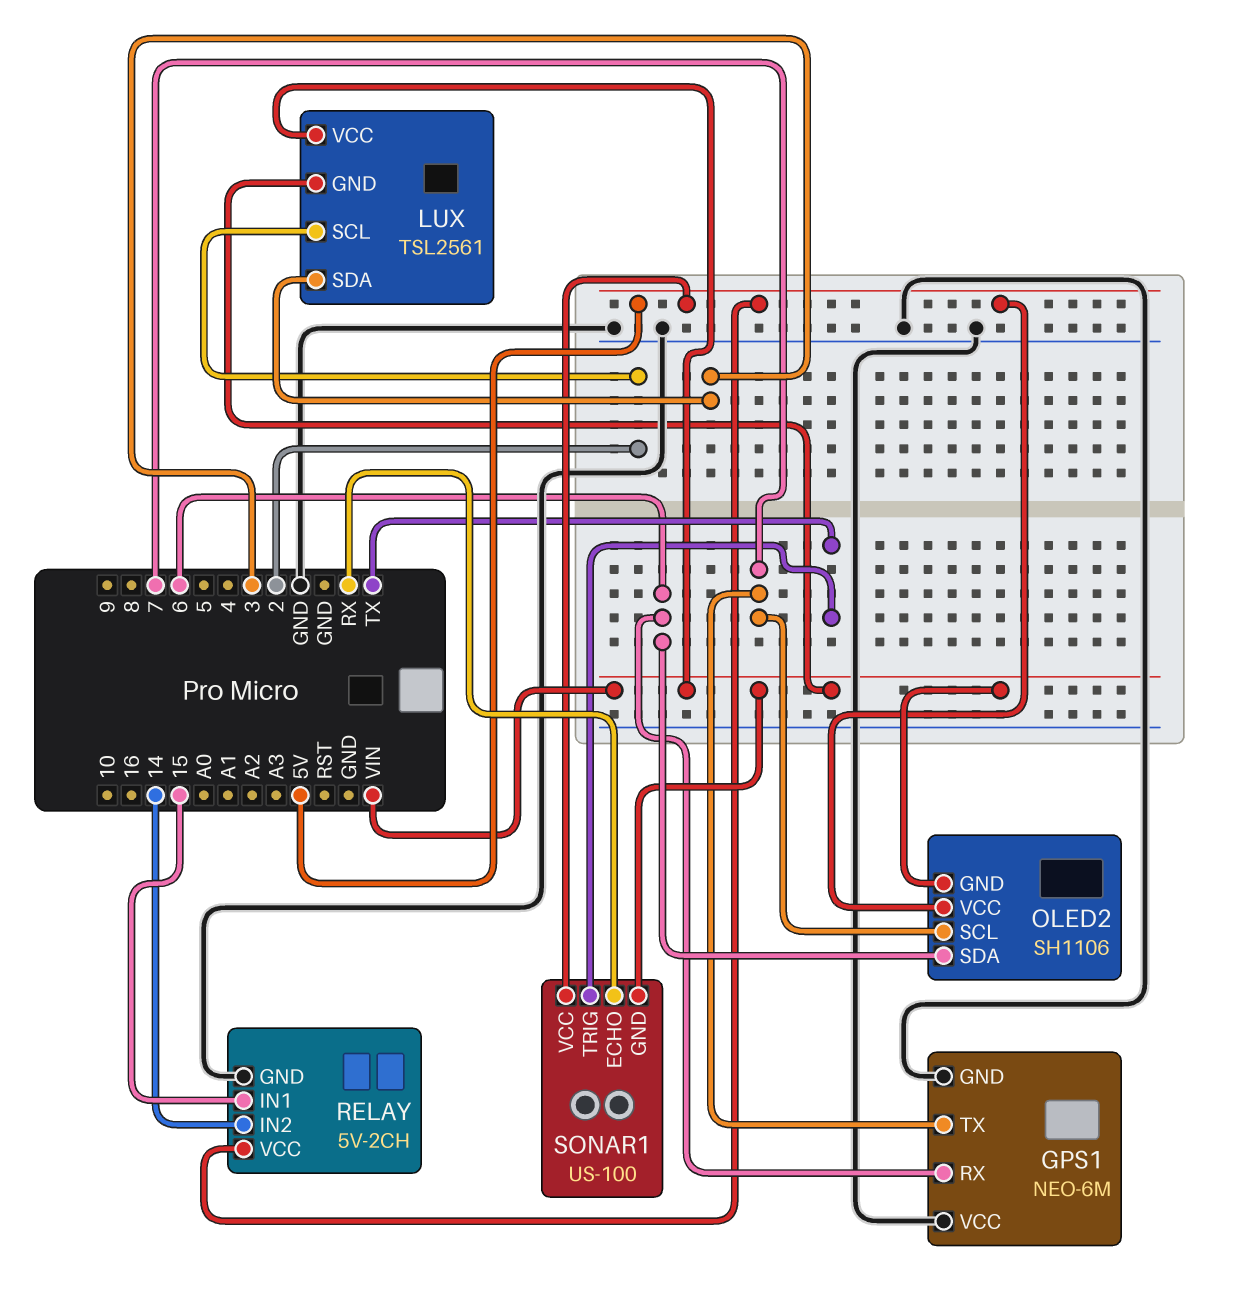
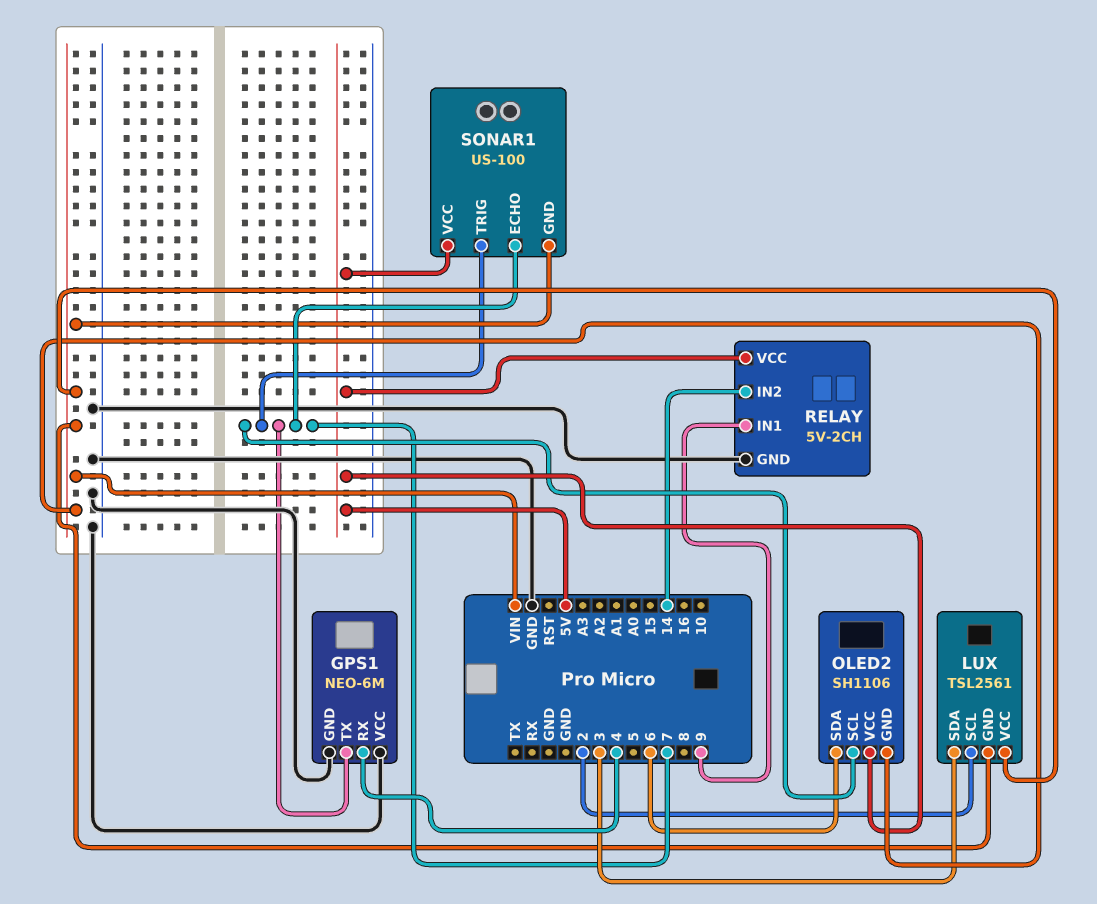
GPS1 pin RX: 6 -> 4
RELAY pin IN1: 15 -> 9
SONAR1 pin ECHO: RX -> 7
SONAR1 pin TRIG: TX -> 7

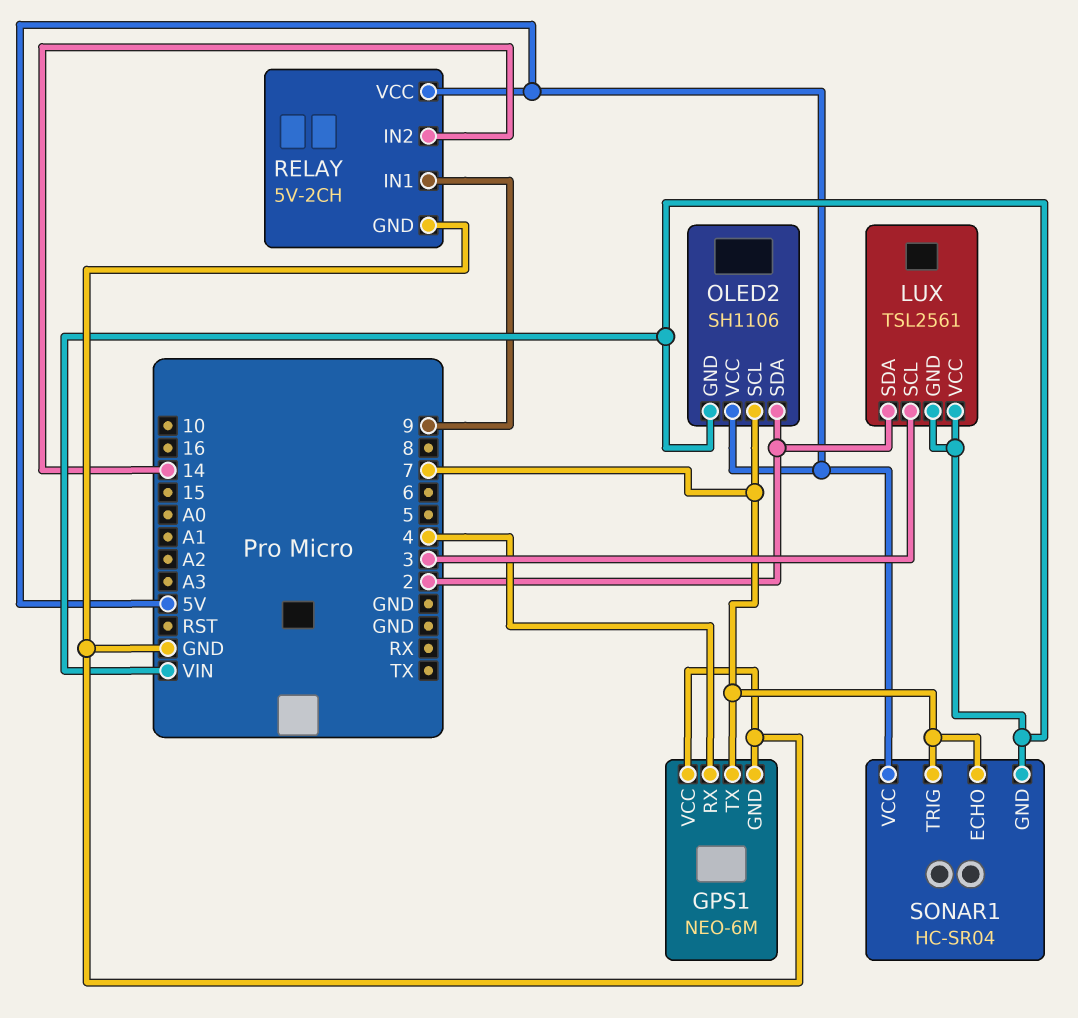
LUX pin SCL: 2 -> 3
LUX pin SDA: 3 -> 2
OLED2 pin SDA: 6 -> 2
SONAR1: US-100 -> HC-SR04

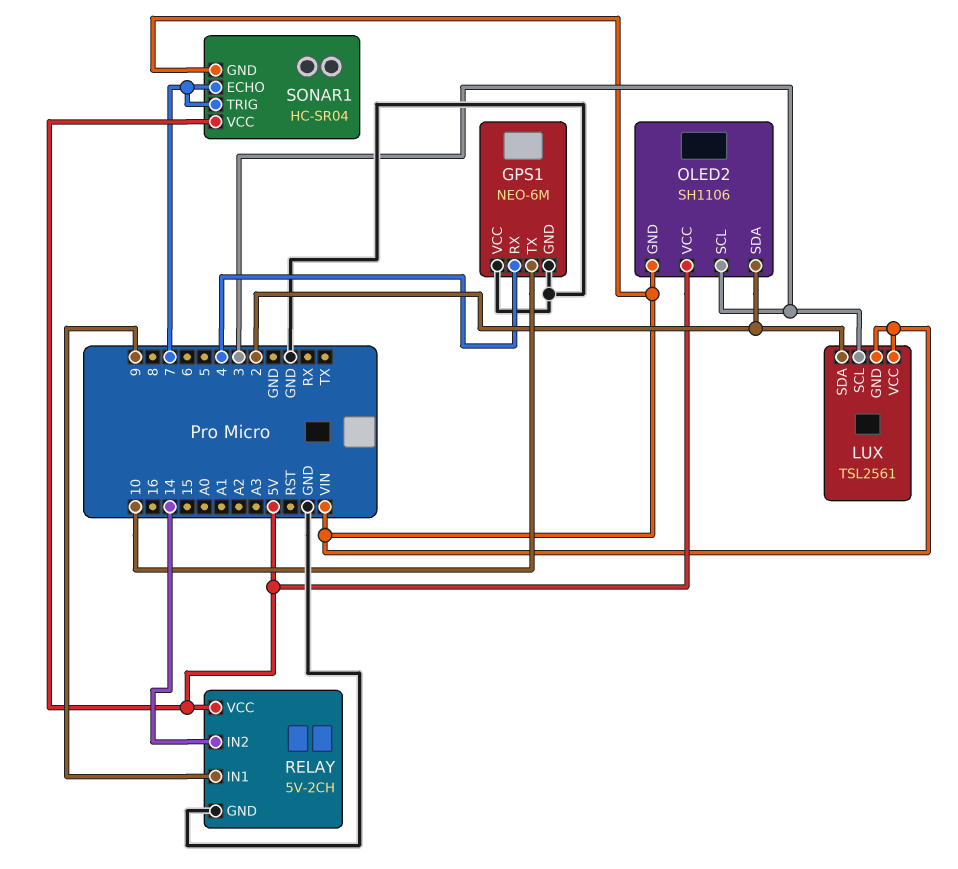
GPS1 pin TX: 7 -> 10
OLED2 pin SCL: 7 -> 3

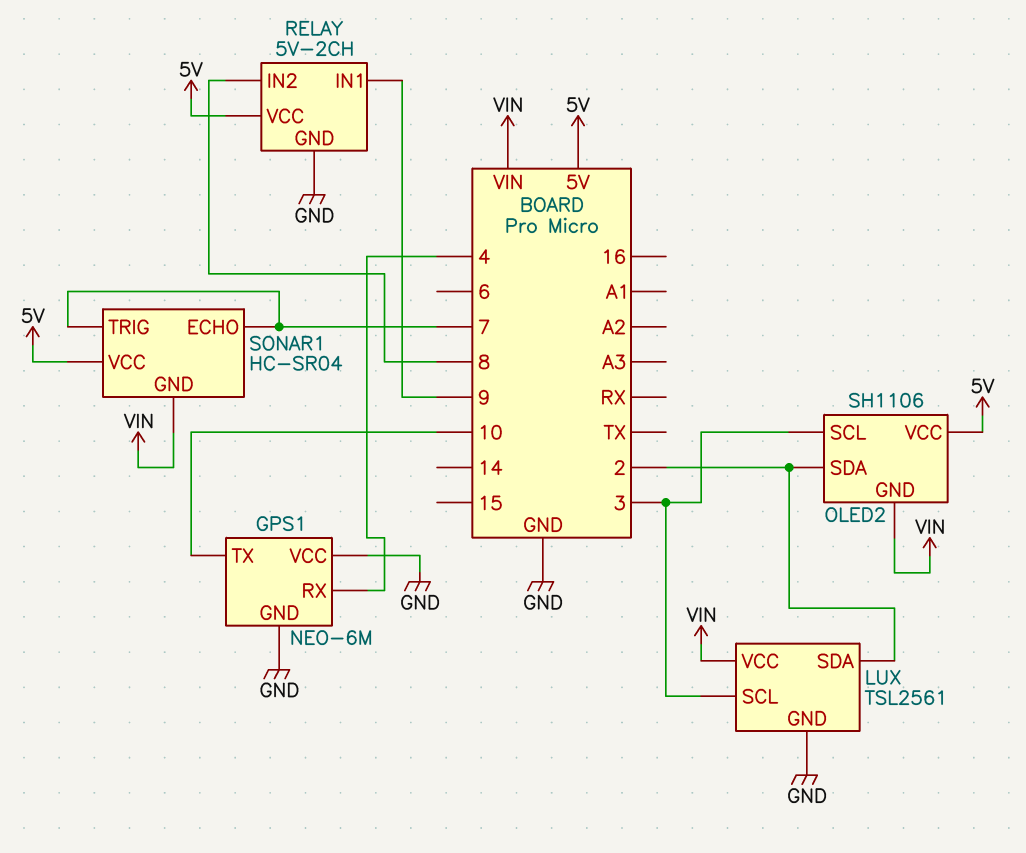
LUX pin GND: VIN -> GND
RELAY pin IN2: 14 -> 8

